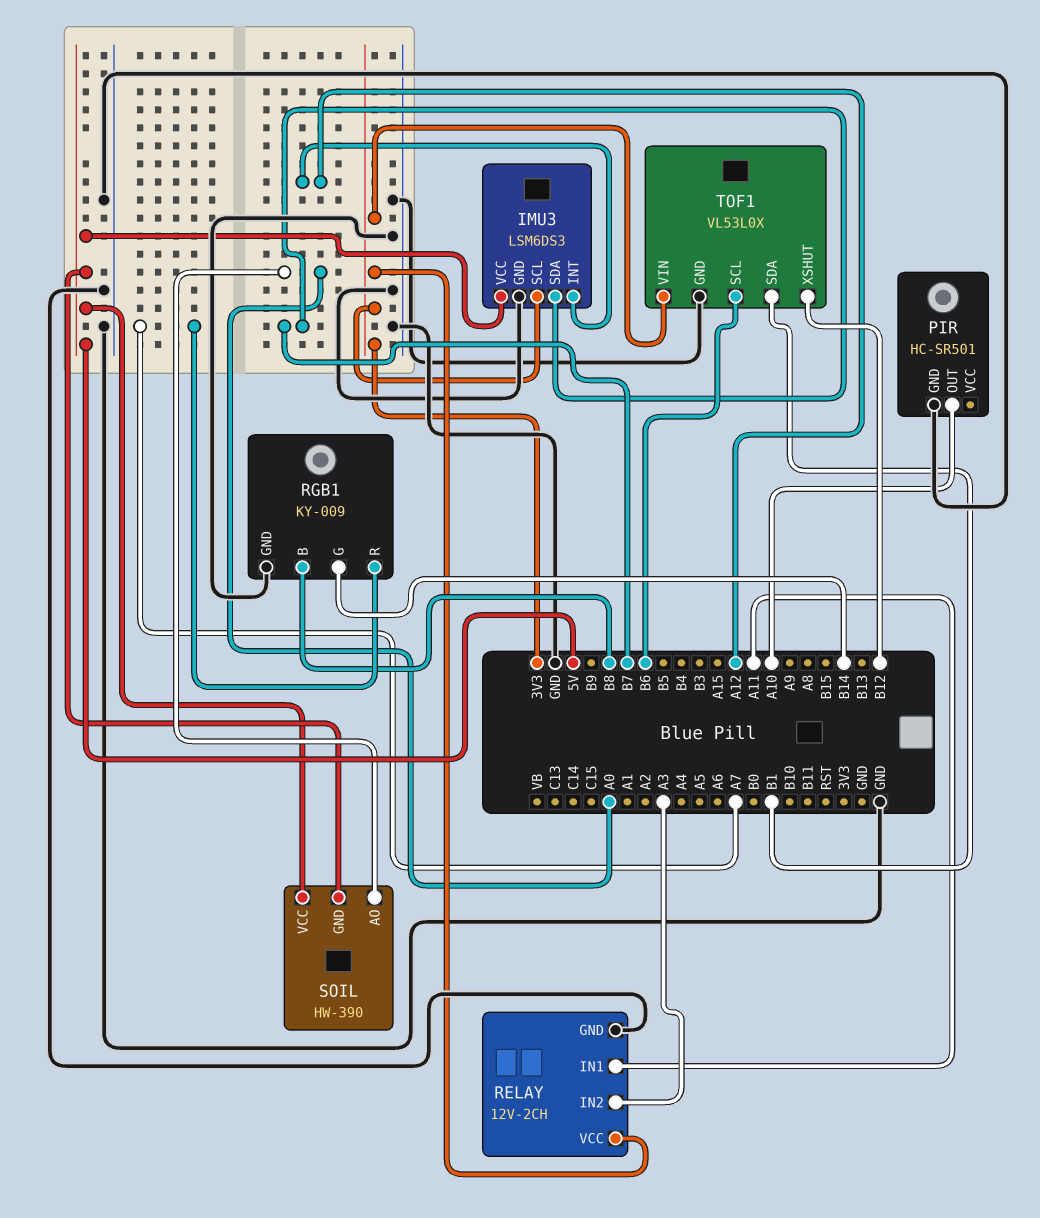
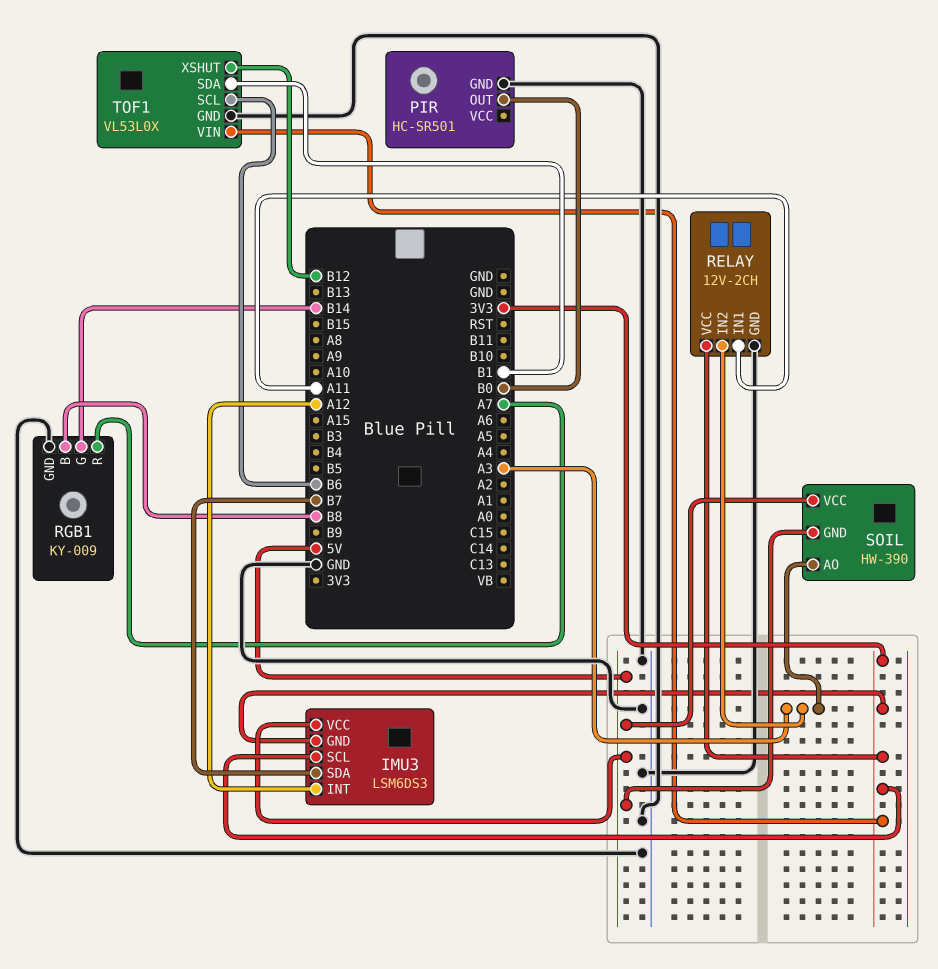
IMU3 pin GND: GND -> 3V3
PIR pin OUT: A10 -> B0
SOIL pin AO: A0 -> A3

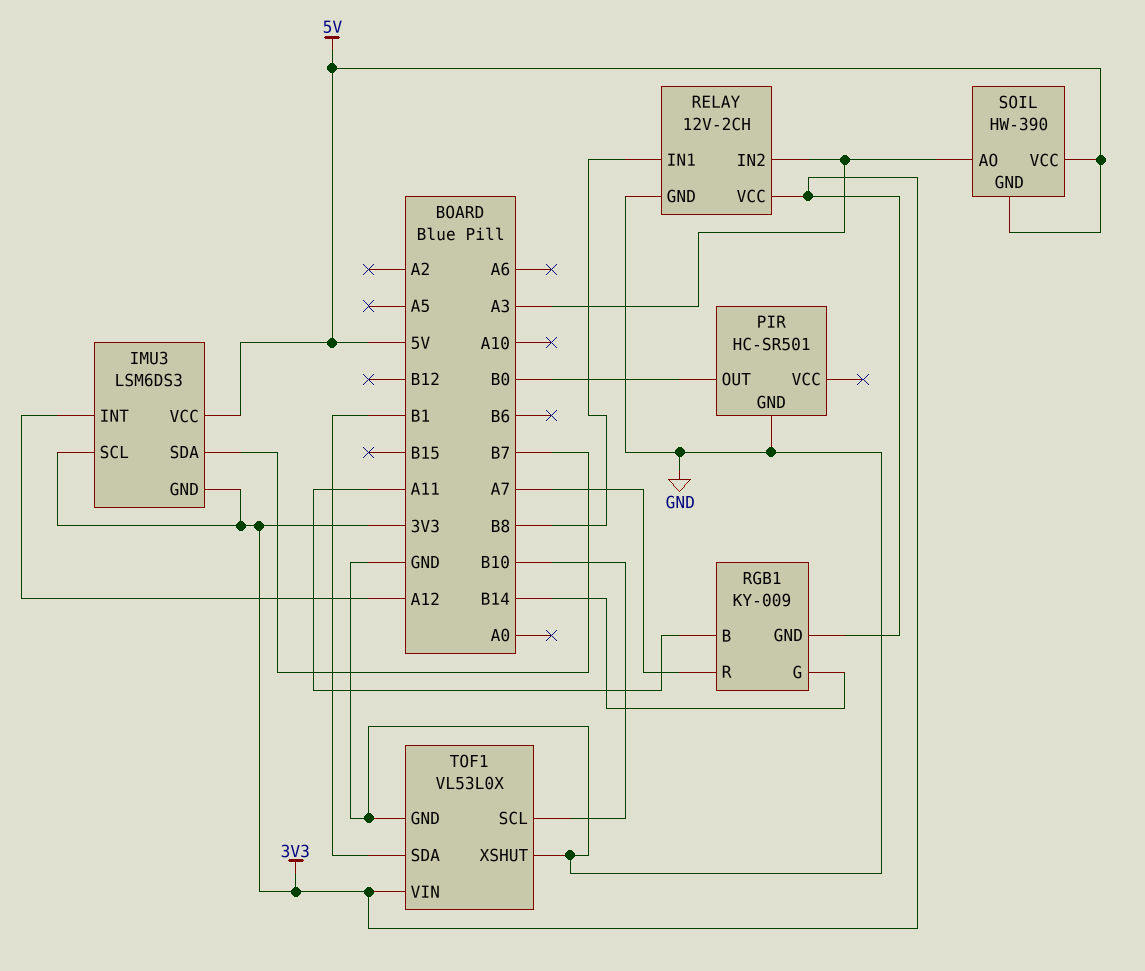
RELAY pin IN1: A11 -> B8
RGB1 pin B: B8 -> A11
RGB1 pin GND: GND -> 3V3
TOF1 pin SCL: B6 -> B10
TOF1 pin XSHUT: B12 -> GND

